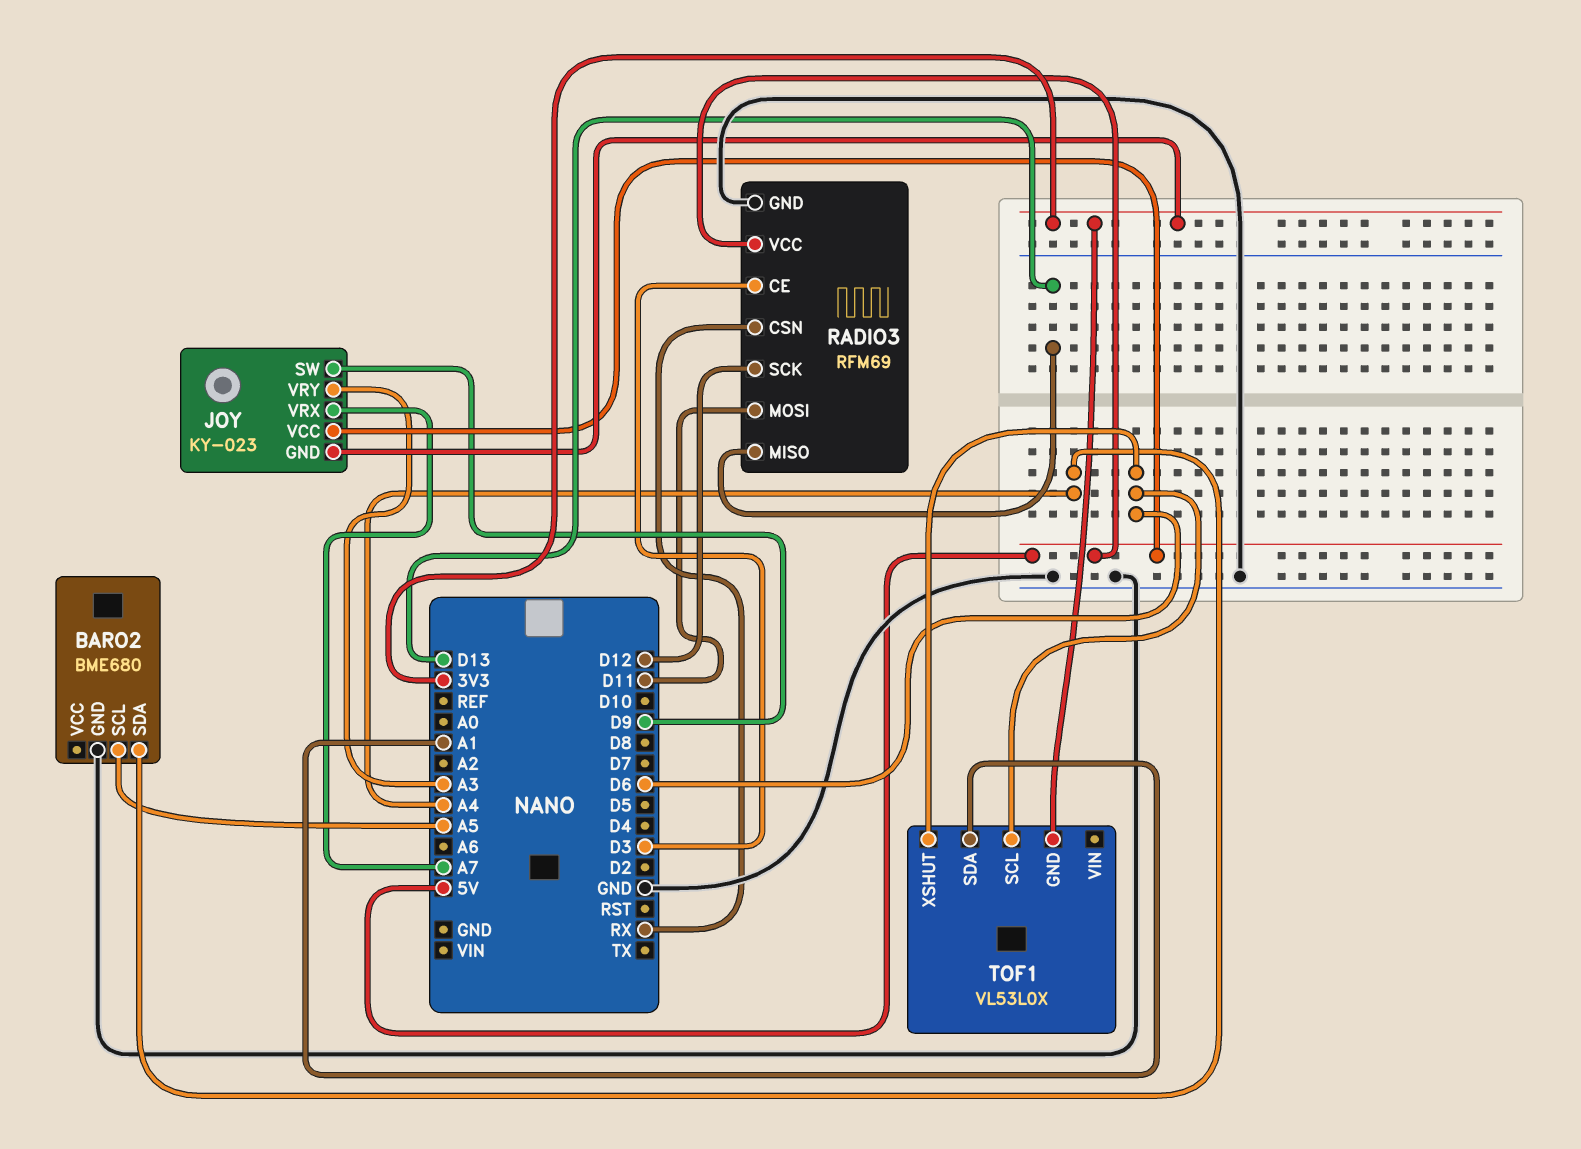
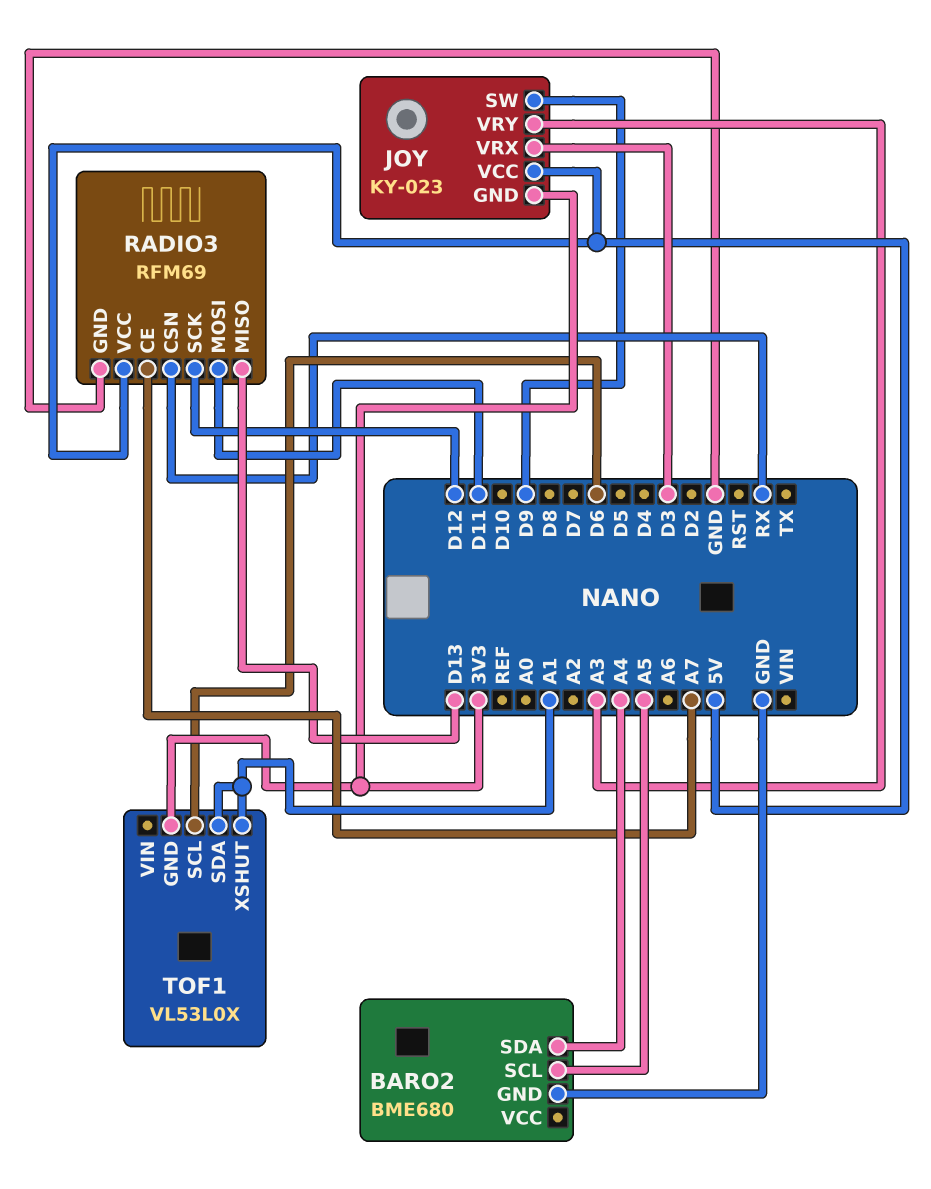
JOY pin VRX: A7 -> D3
RADIO3 pin CE: D3 -> A7
TOF1 pin XSHUT: D6 -> A1

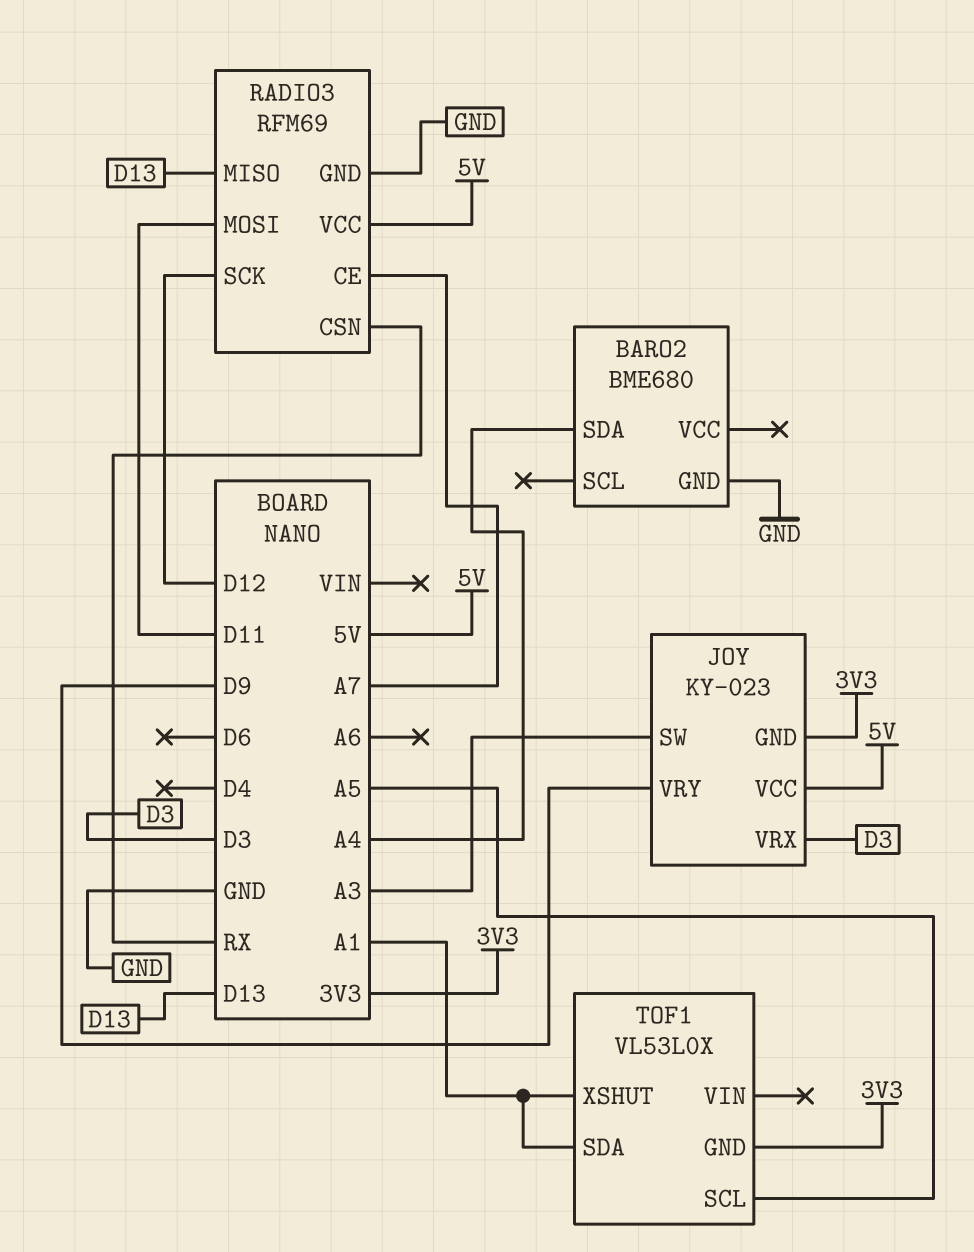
BARO2 pin SCL: A5 -> none
JOY pin SW: D9 -> A3
JOY pin VRY: A3 -> D9
TOF1 pin SCL: D6 -> A5

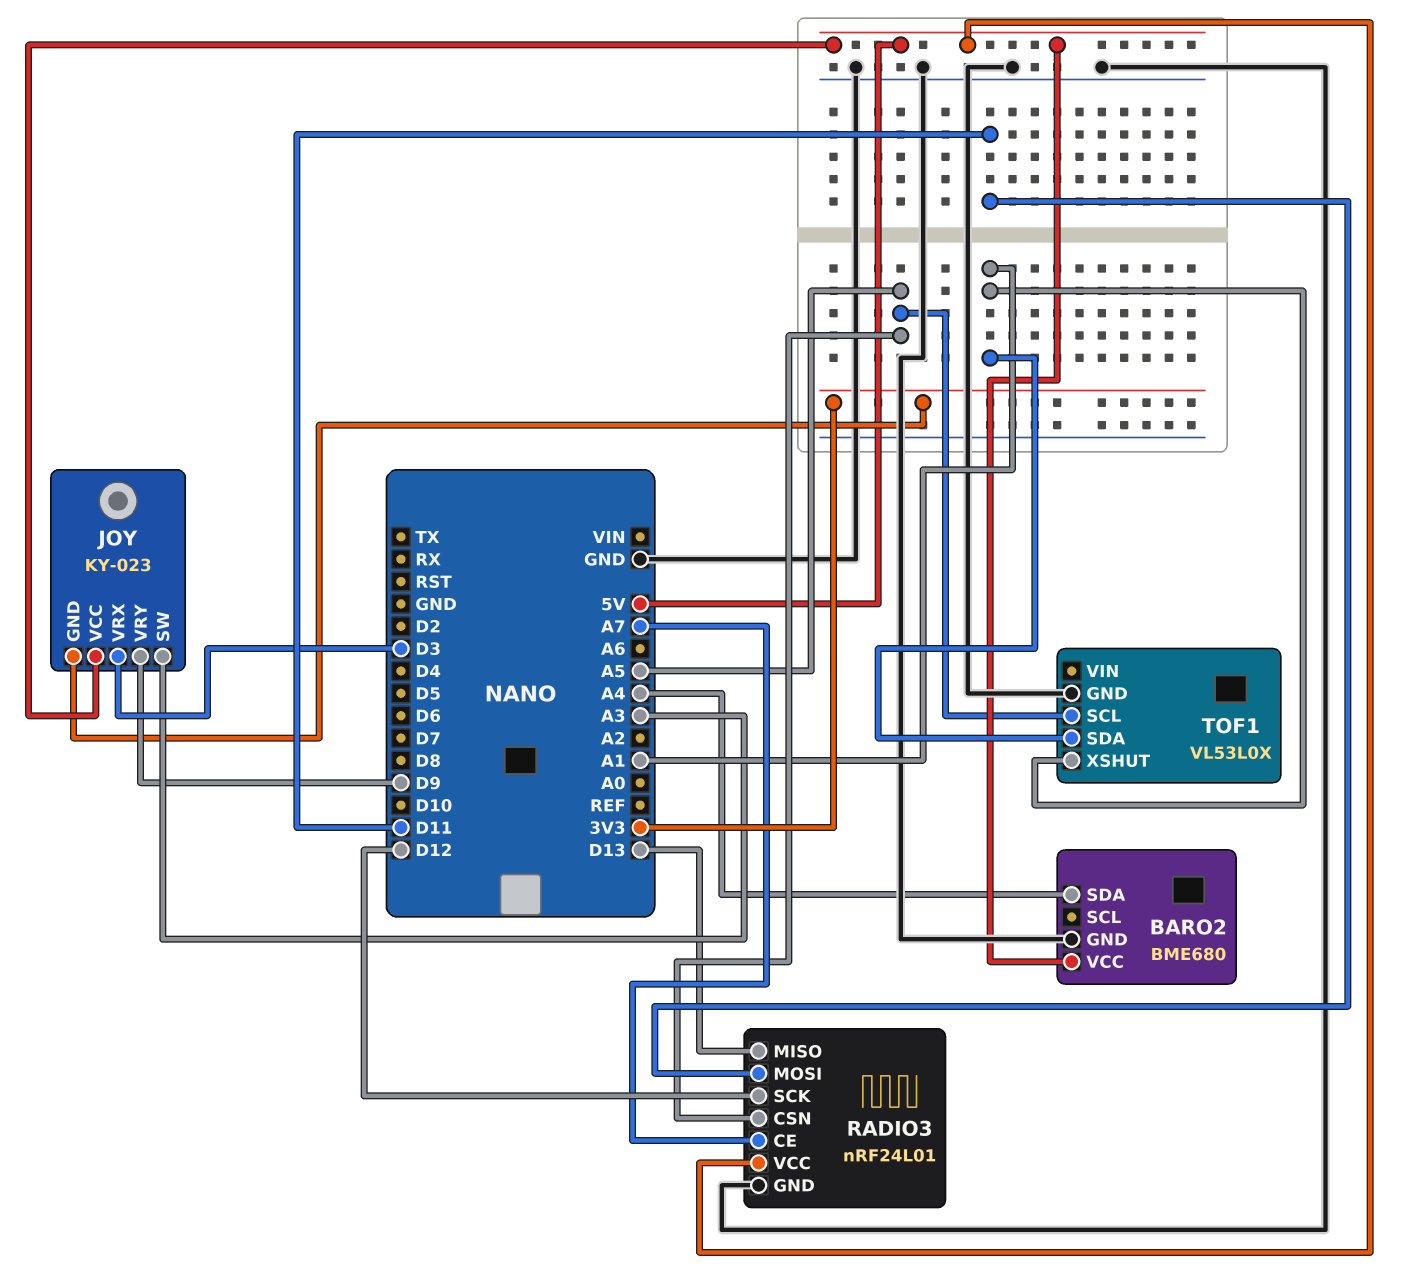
BARO2 pin VCC: none -> 5V
RADIO3: RFM69 -> nRF24L01
RADIO3 pin CSN: RX -> A5
TOF1 pin GND: 3V3 -> GND

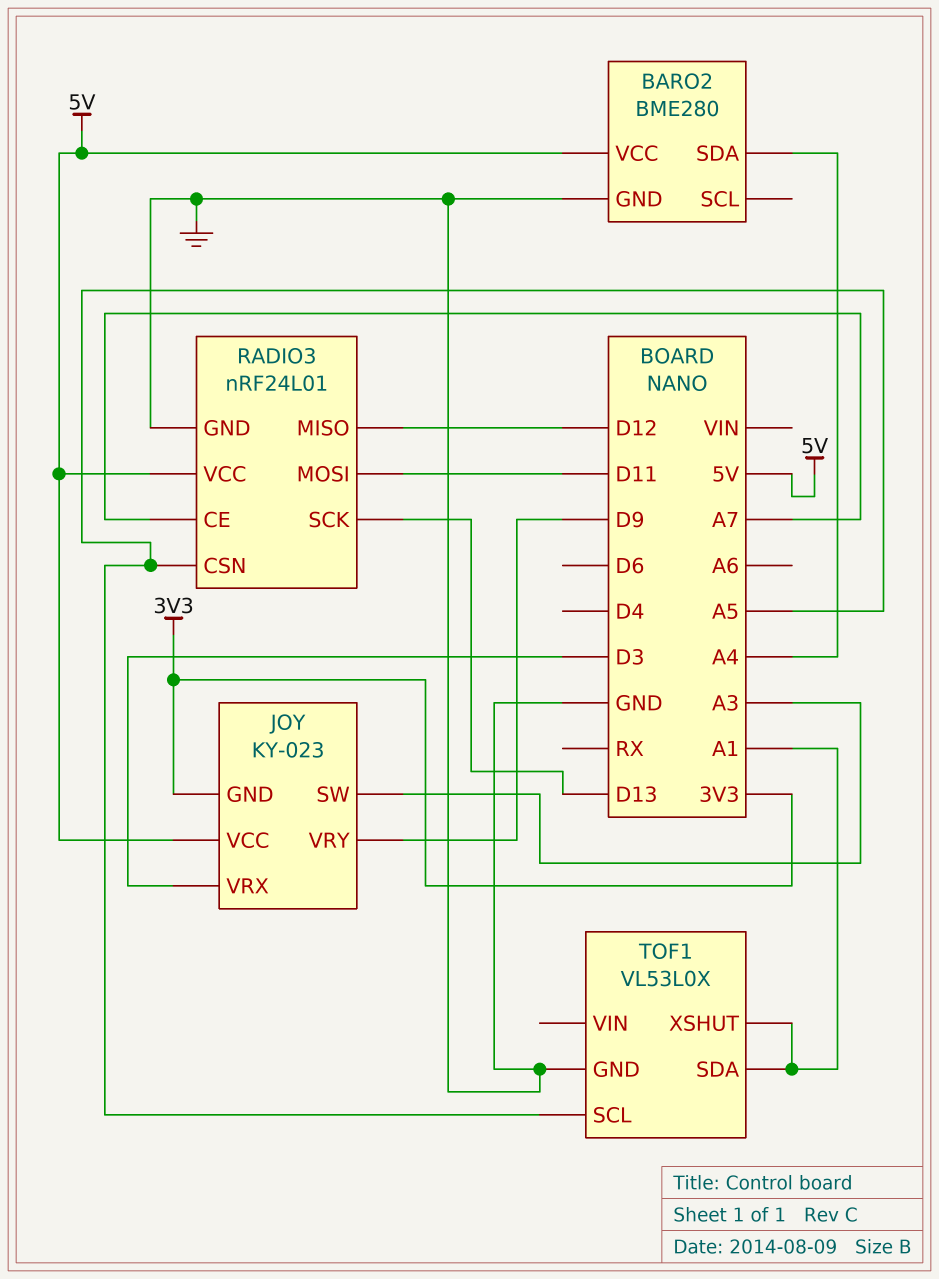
BARO2: BME680 -> BME280
RADIO3 pin MISO: D13 -> D12
RADIO3 pin SCK: D12 -> D13

